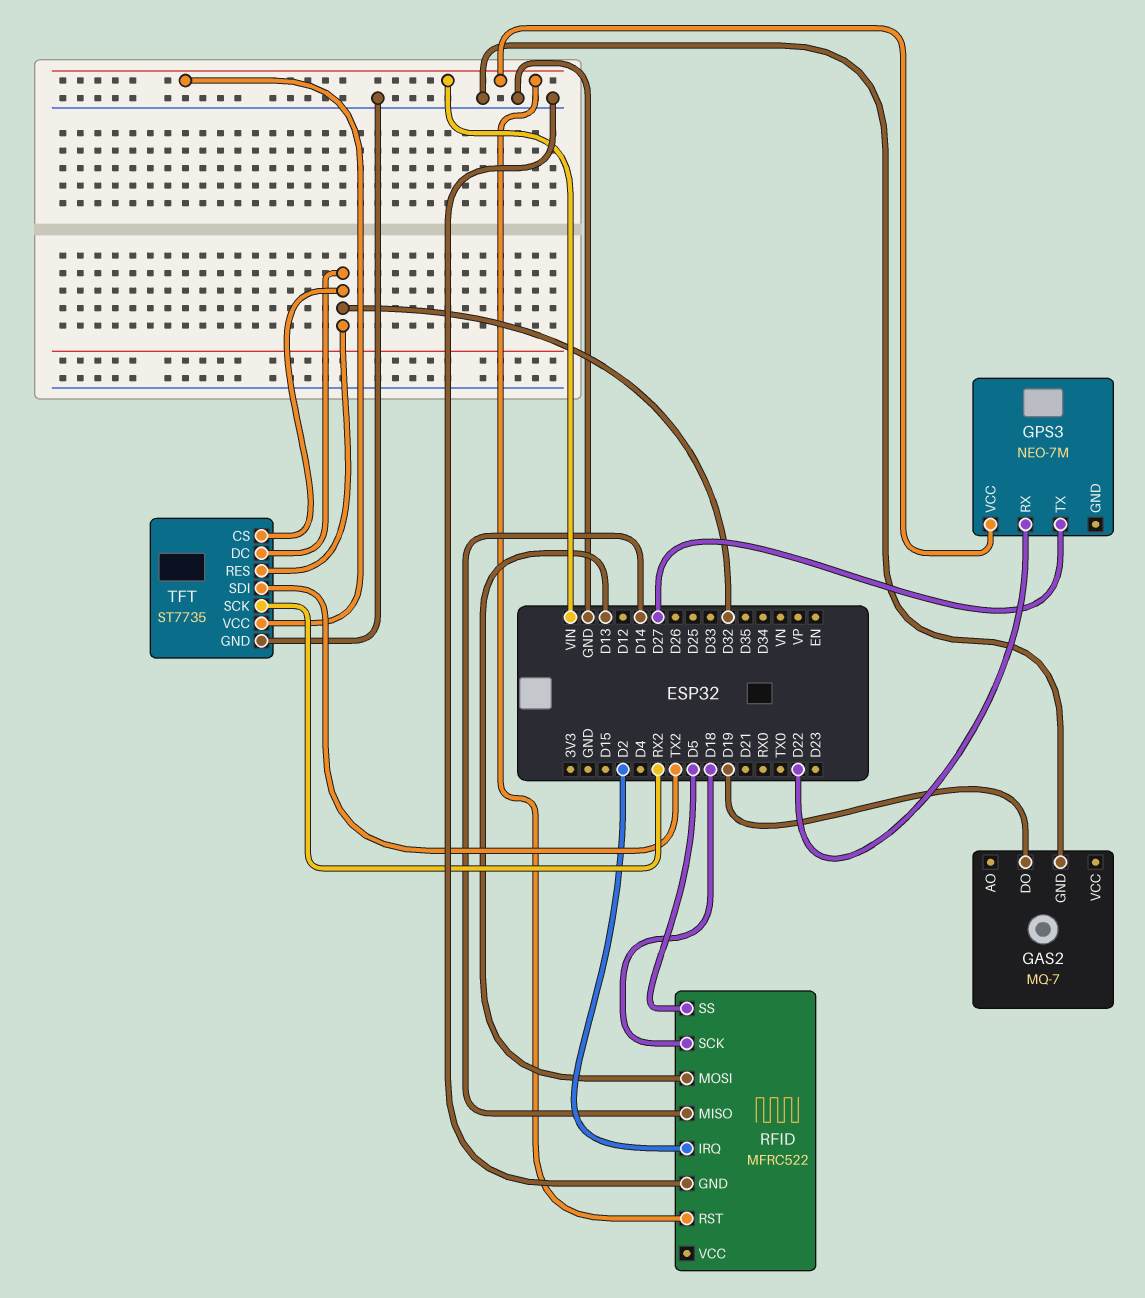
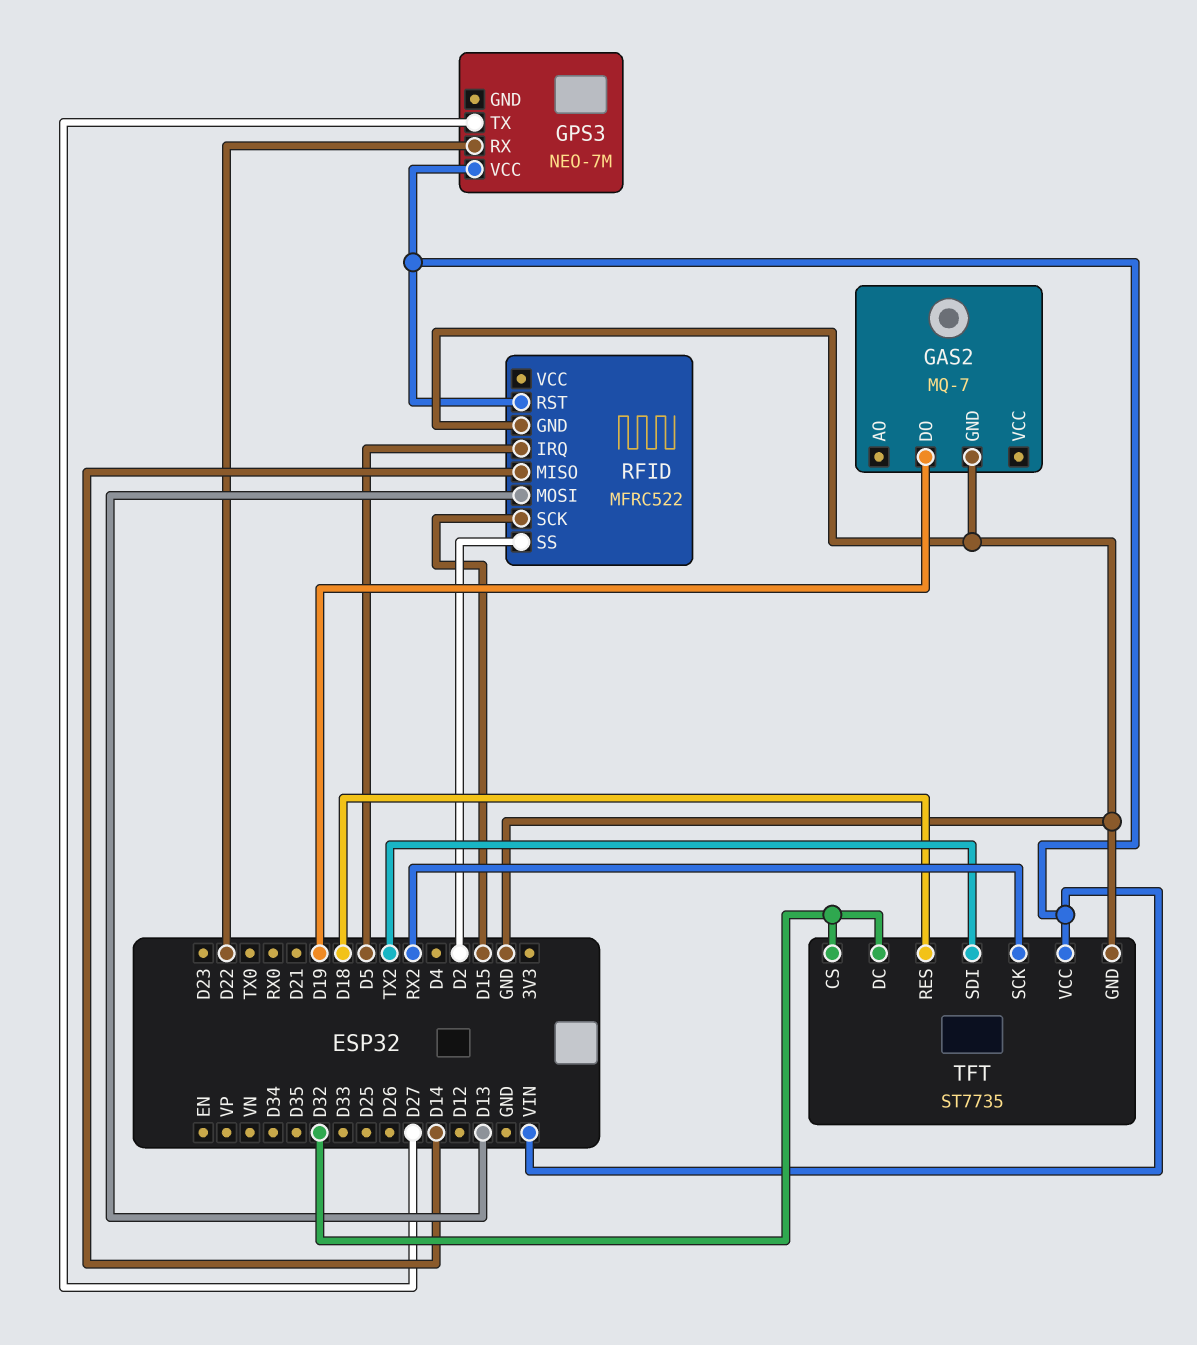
RFID pin IRQ: D2 -> D5
RFID pin SCK: D18 -> D15
RFID pin SS: D5 -> D2
TFT pin RES: D32 -> D18

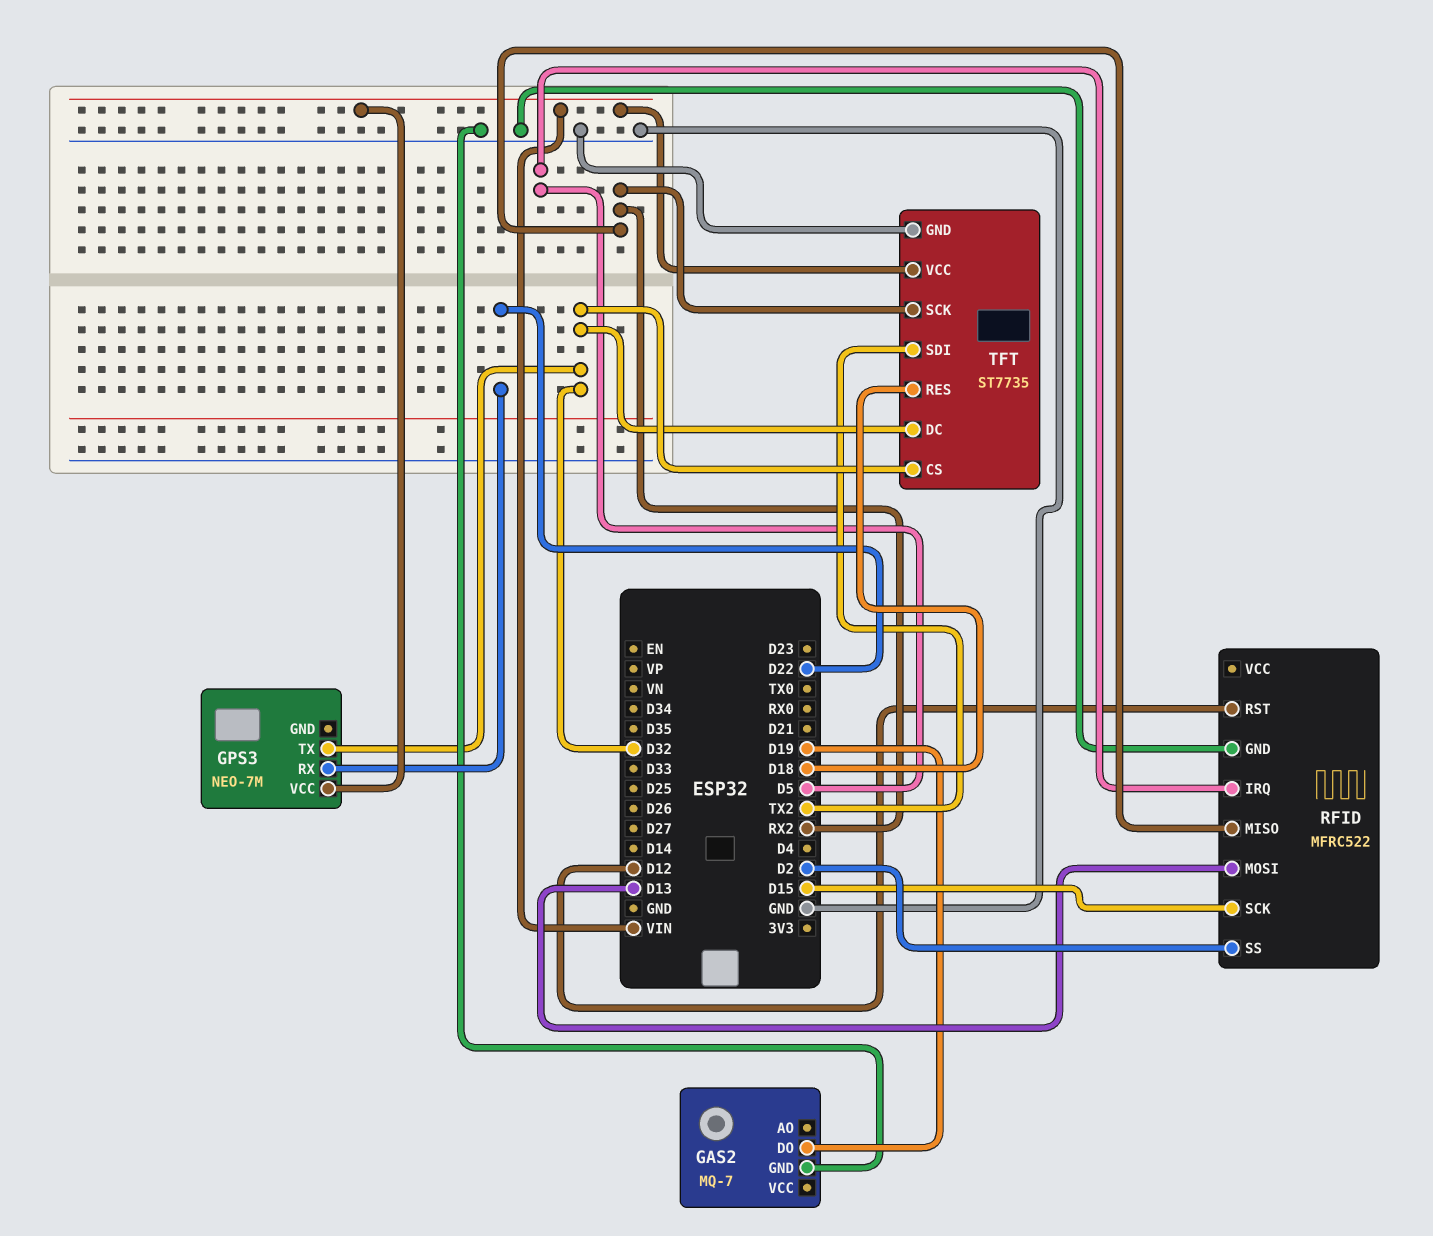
GPS3 pin TX: D27 -> D32
RFID pin MISO: D14 -> RX2
RFID pin RST: VIN -> D12

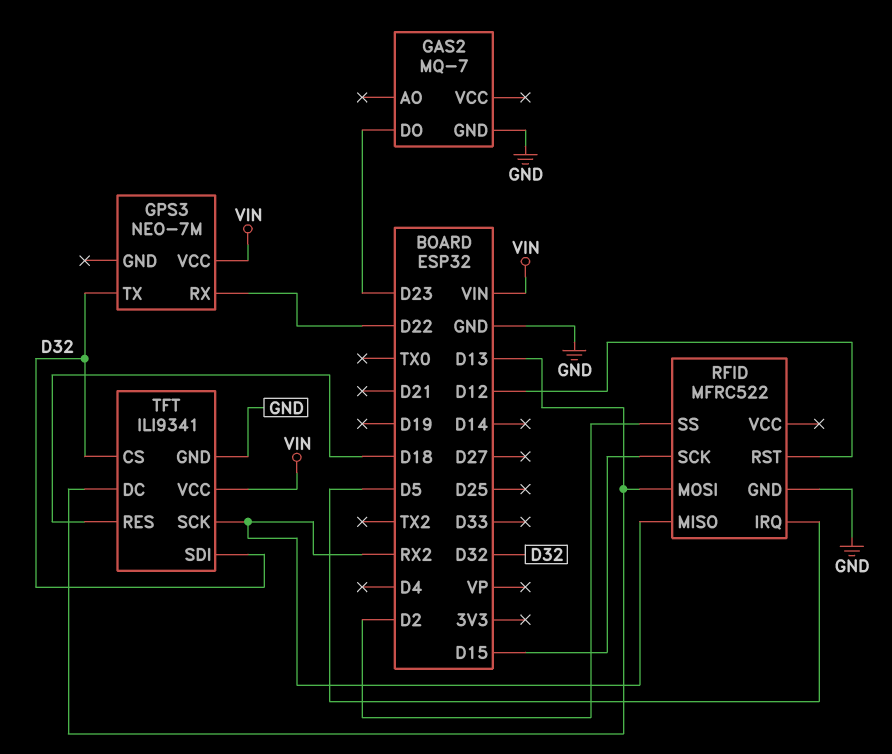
GAS2 pin DO: D19 -> D23
TFT: ST7735 -> ILI9341
TFT pin DC: D32 -> D13
TFT pin SDI: TX2 -> D32

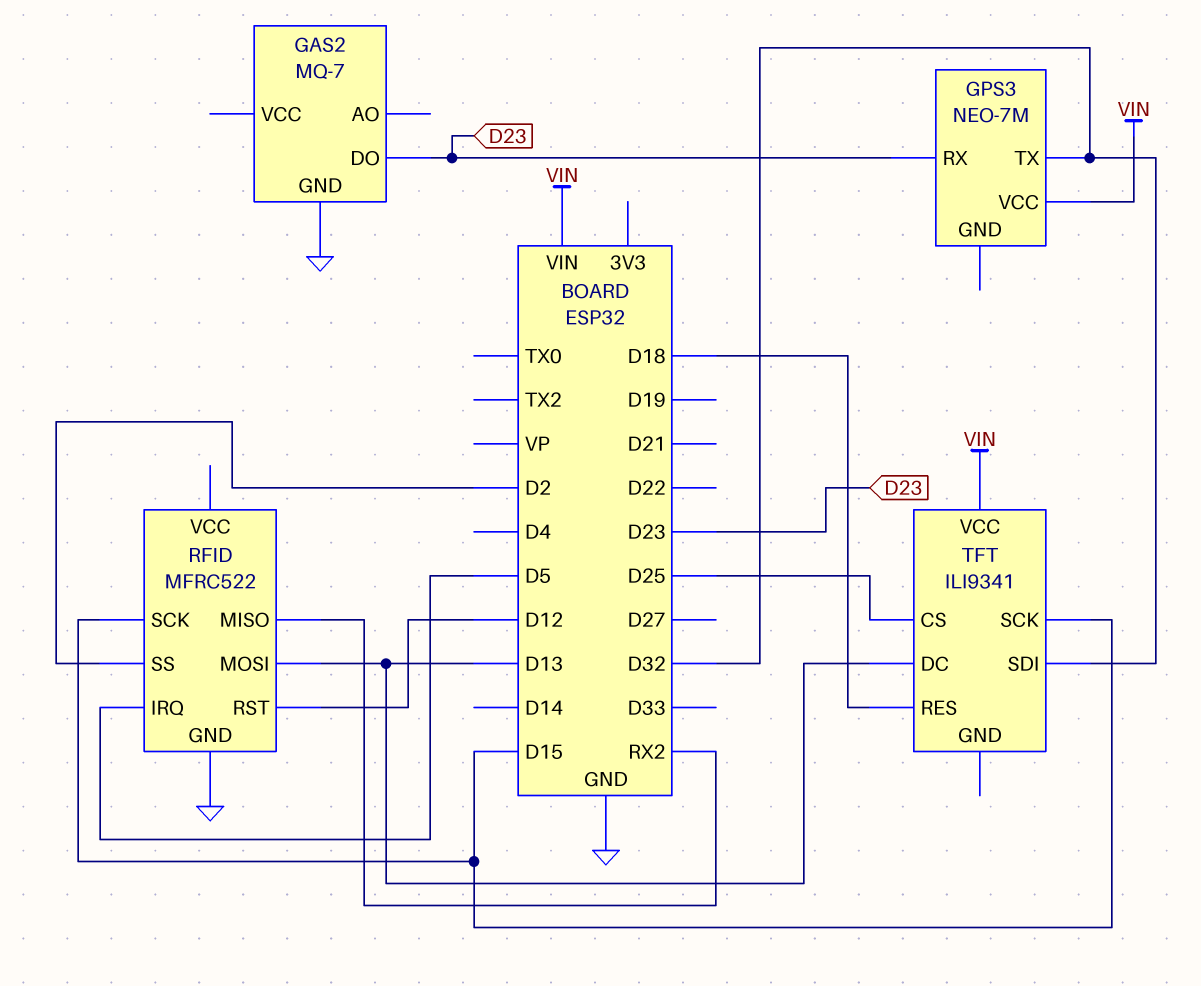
GPS3 pin RX: D22 -> D23
TFT pin CS: D32 -> D25
TFT pin GND: GND -> none
TFT pin SCK: RX2 -> D15

